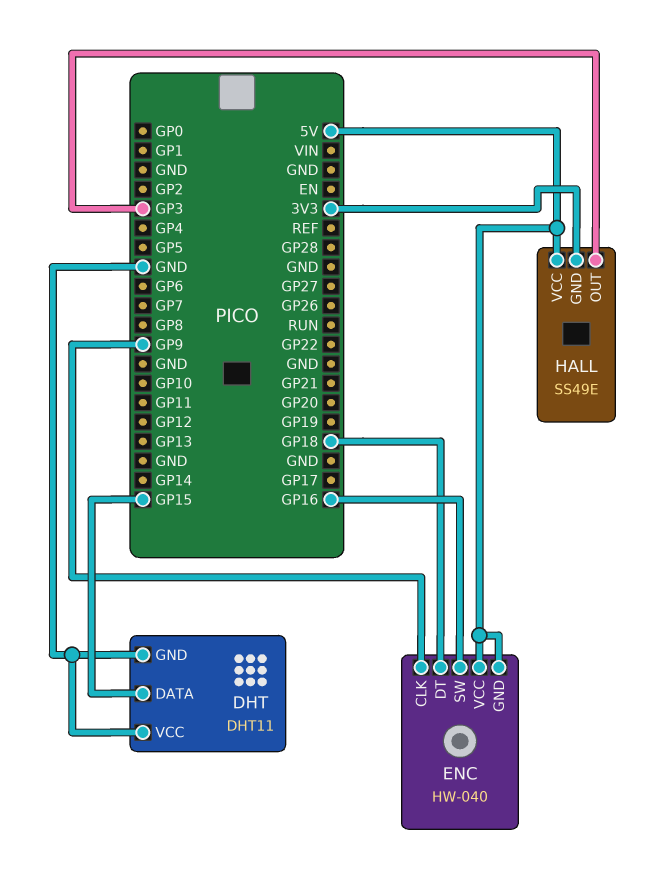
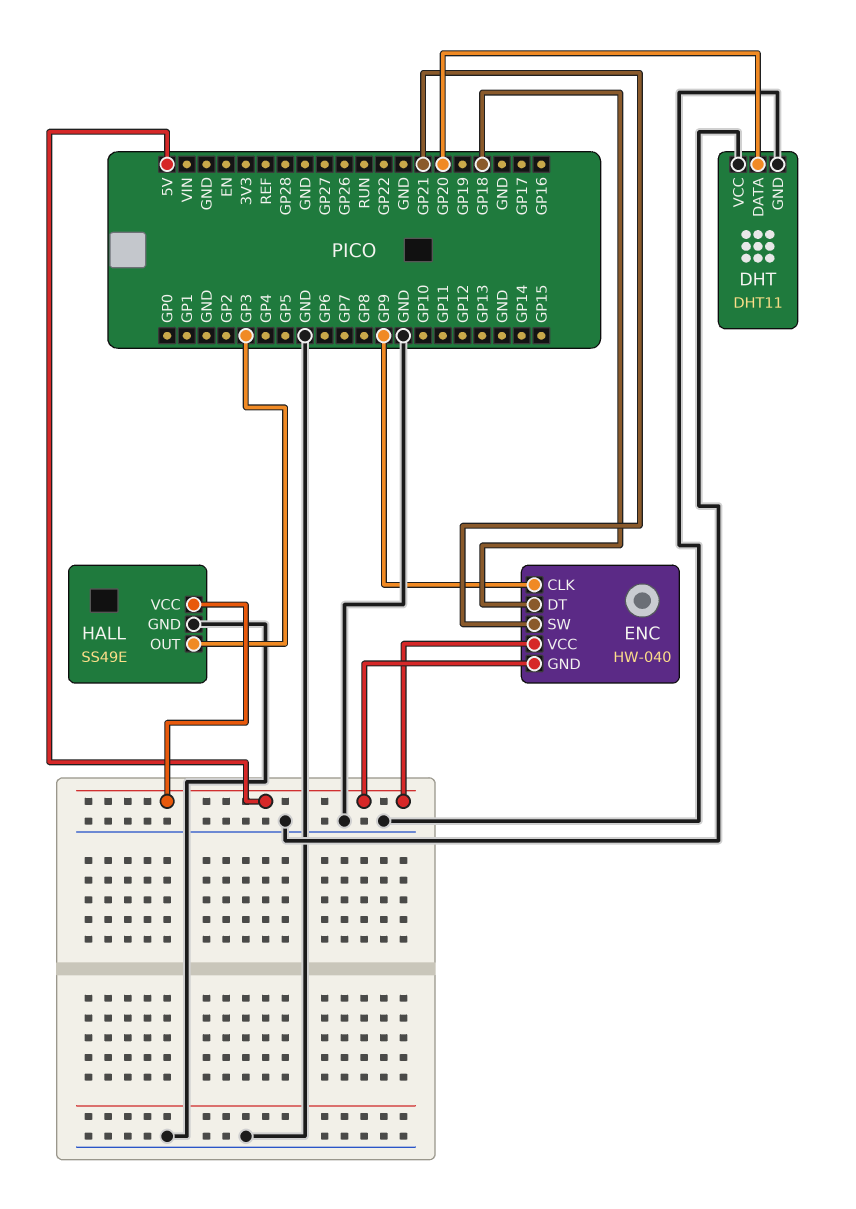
DHT pin DATA: GP15 -> GP20
ENC pin SW: GP16 -> GP21
HALL pin GND: 3V3 -> GND

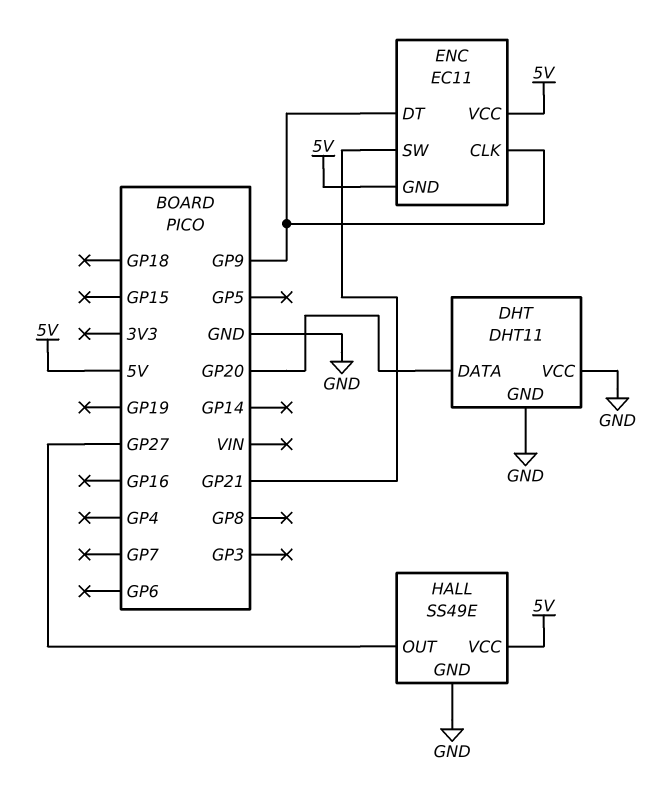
ENC: HW-040 -> EC11
ENC pin DT: GP18 -> GP9
HALL pin OUT: GP3 -> GP27

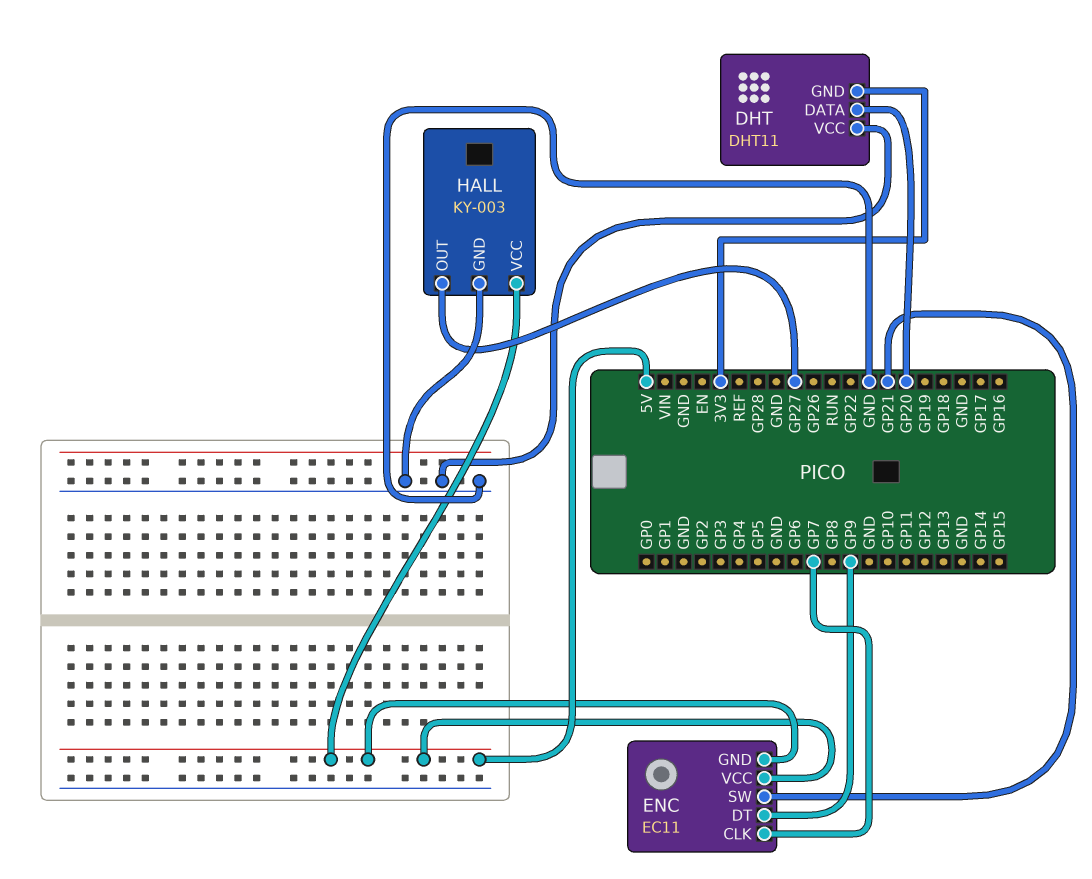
DHT pin GND: GND -> 3V3
ENC pin CLK: GP9 -> GP7
HALL: SS49E -> KY-003

